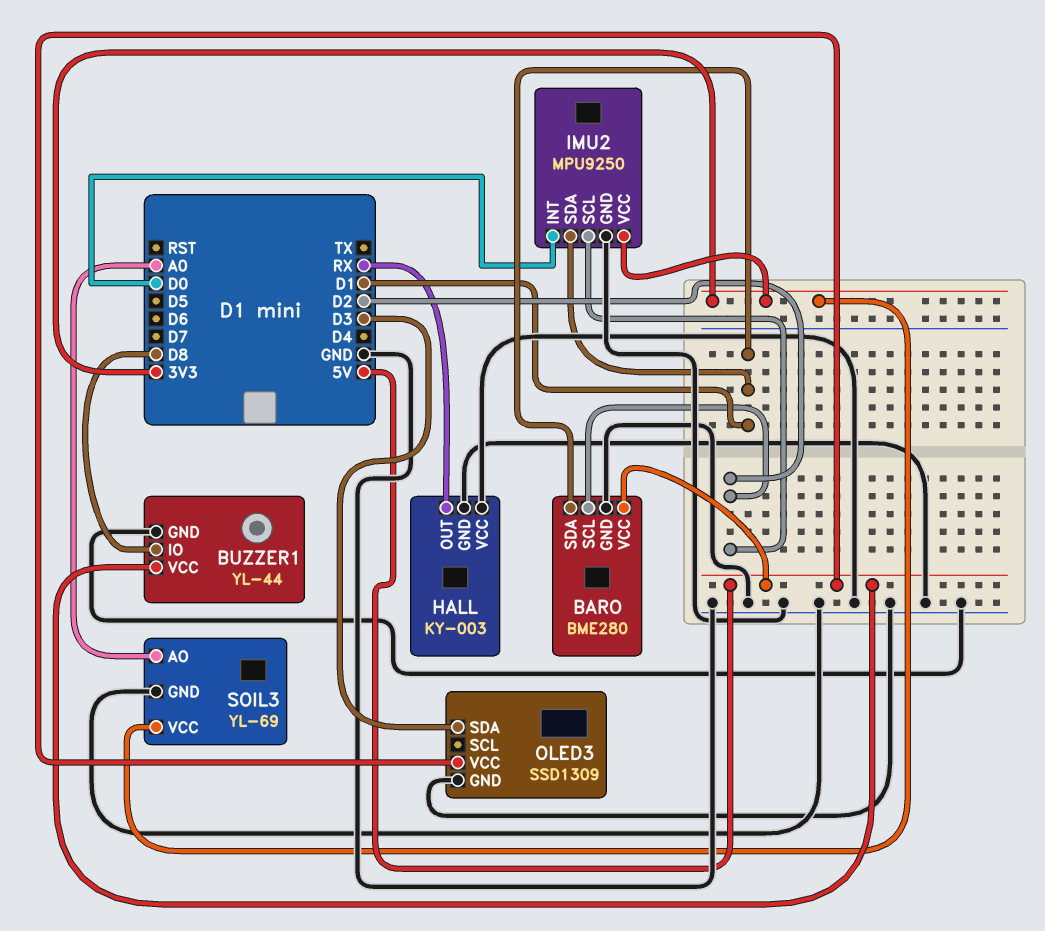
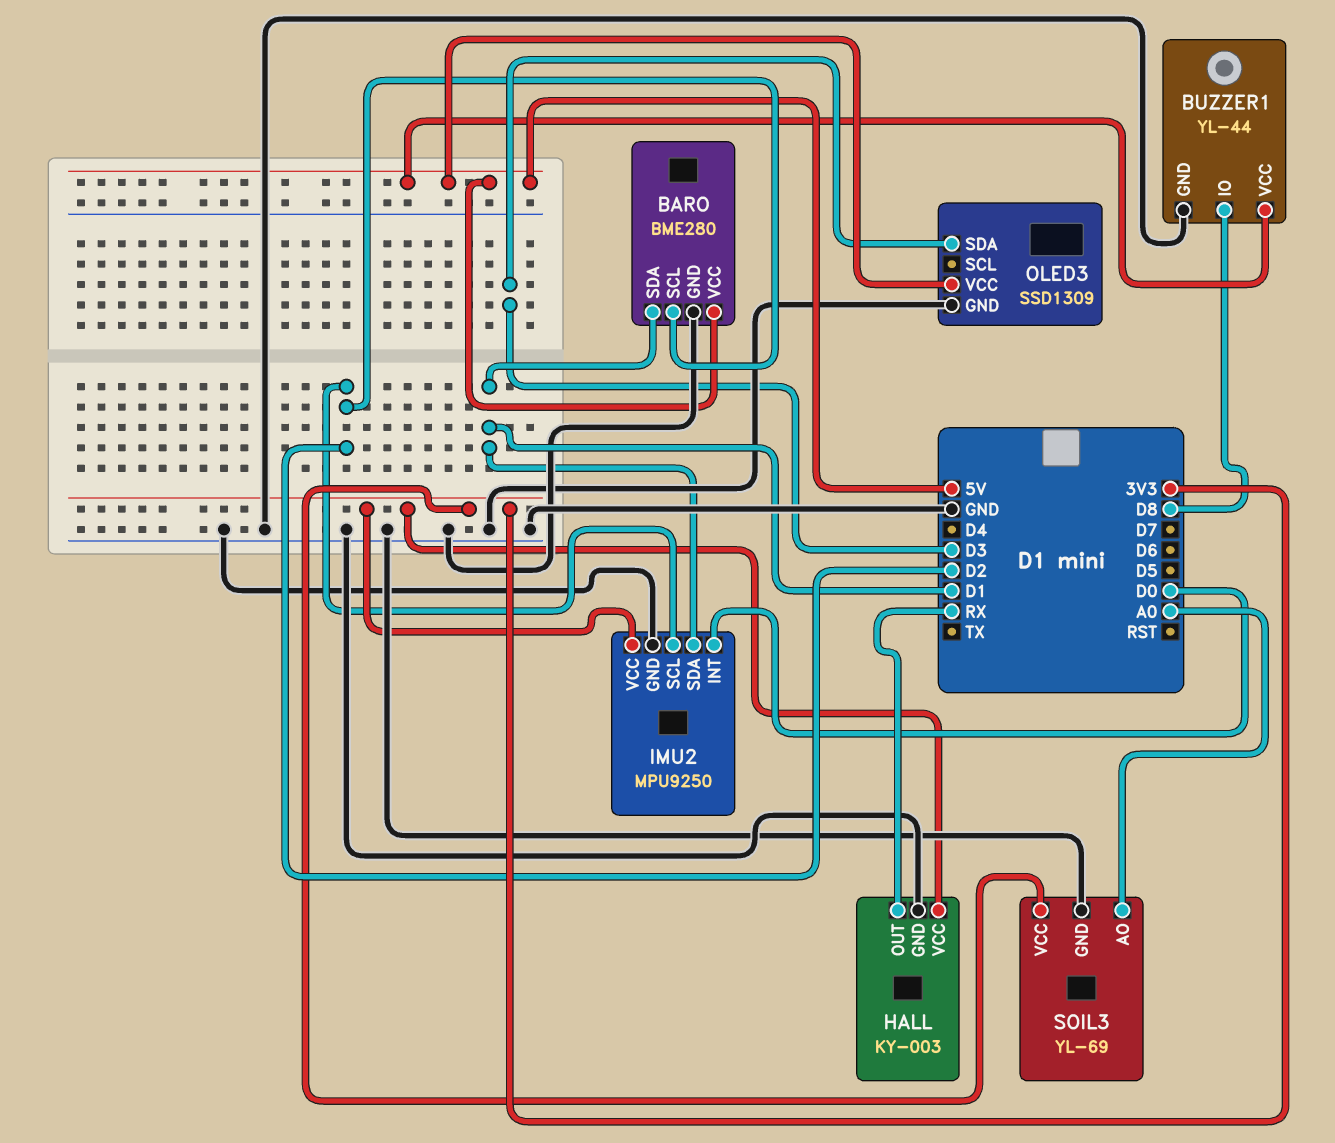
HALL pin VCC: GND -> 3V3

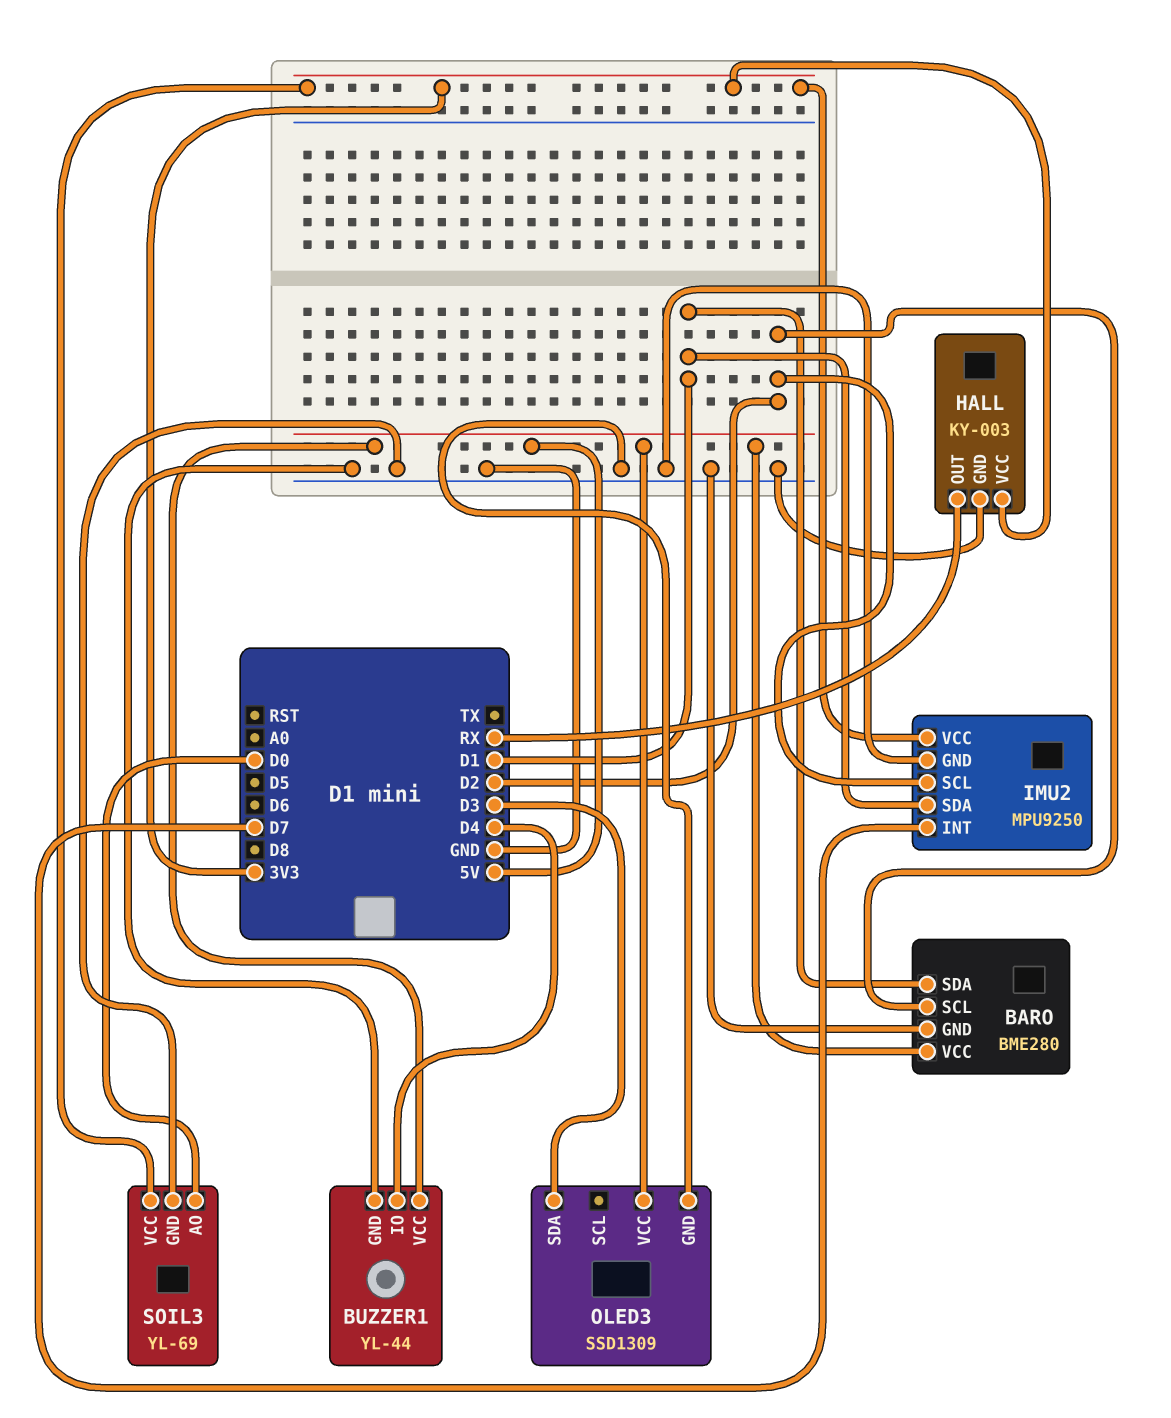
BUZZER1 pin IO: D8 -> D4
IMU2 pin INT: D0 -> D7
SOIL3 pin AO: A0 -> D0

